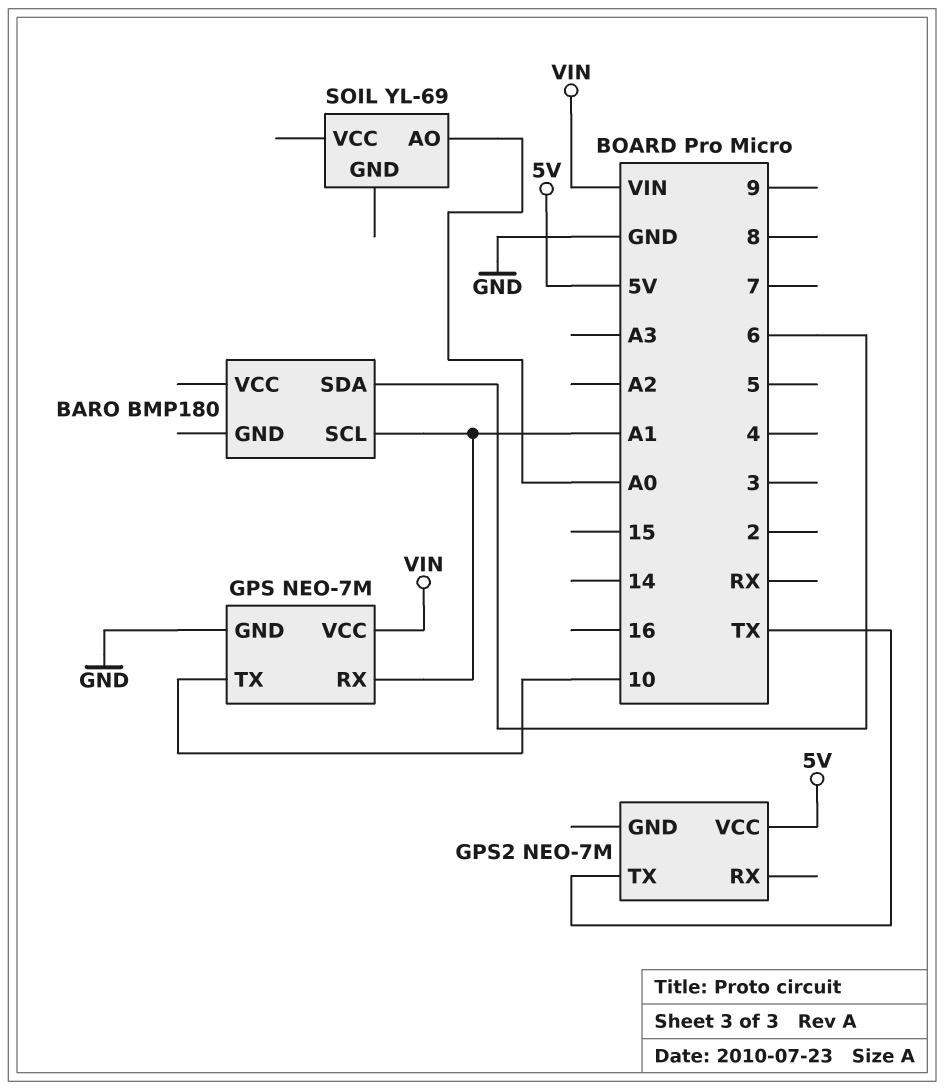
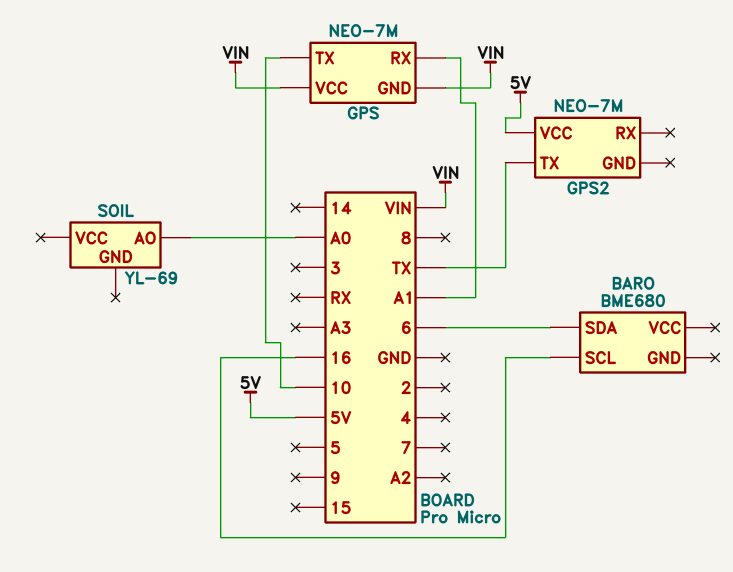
BARO: BMP180 -> BME680
BARO pin SCL: A1 -> 16
GPS pin GND: GND -> VIN

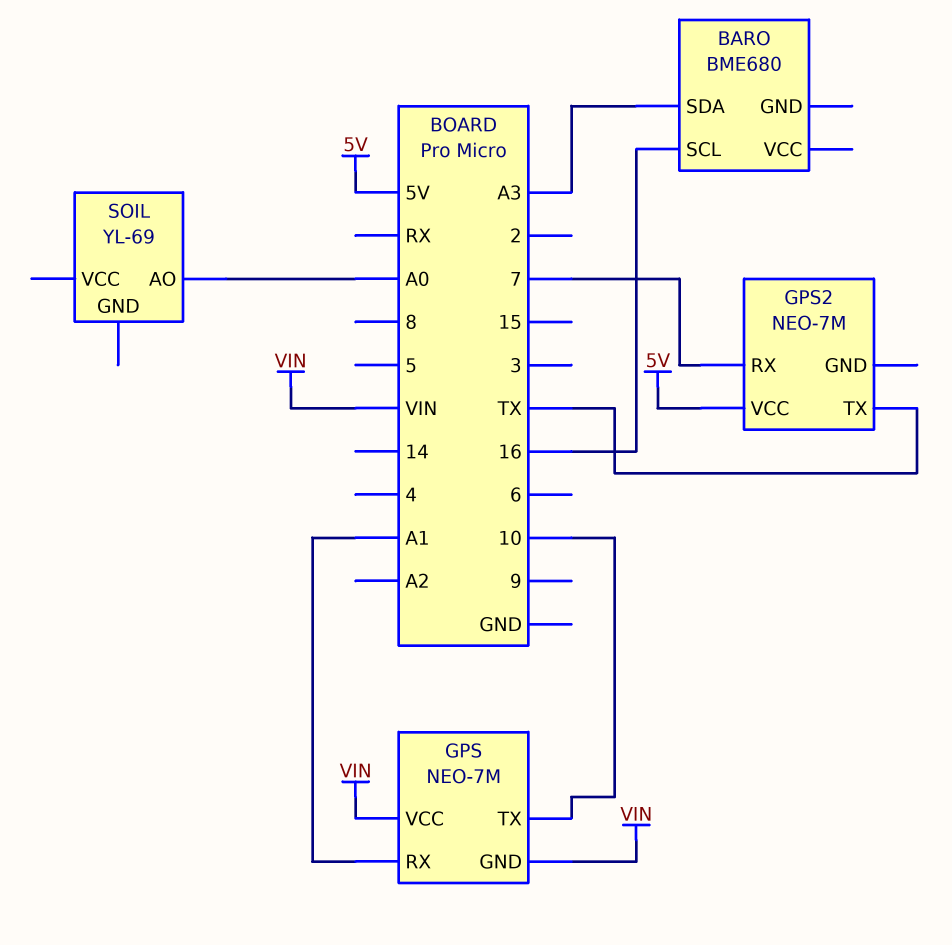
BARO pin SDA: 6 -> A3
GPS2 pin RX: none -> 7

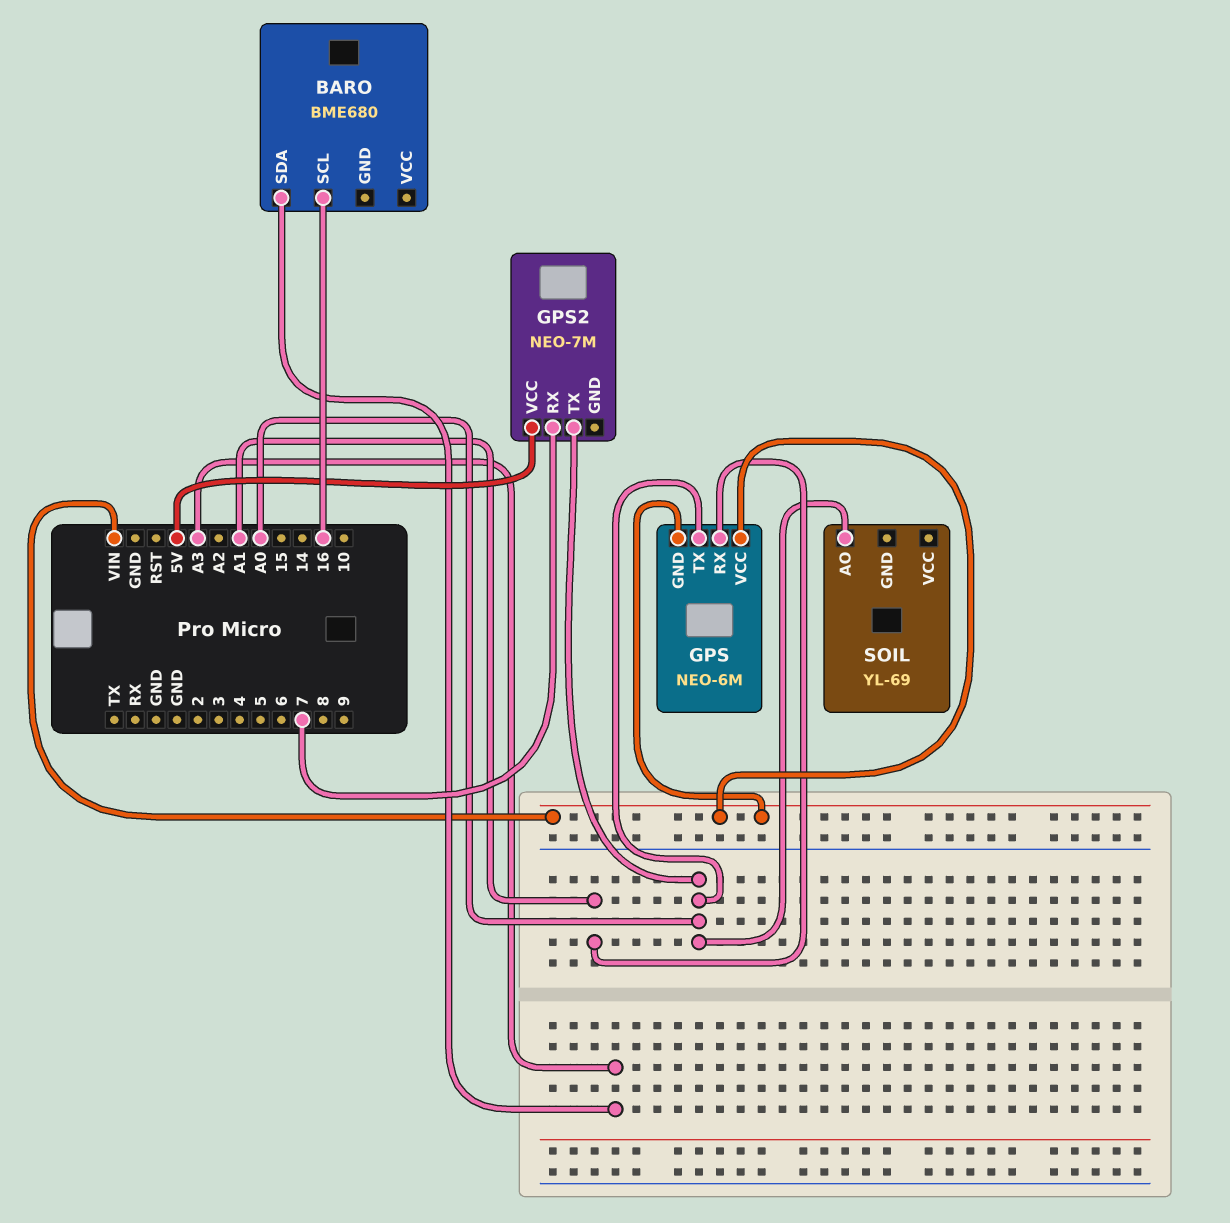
GPS: NEO-7M -> NEO-6M
GPS pin TX: 10 -> A0
GPS2 pin TX: TX -> A0

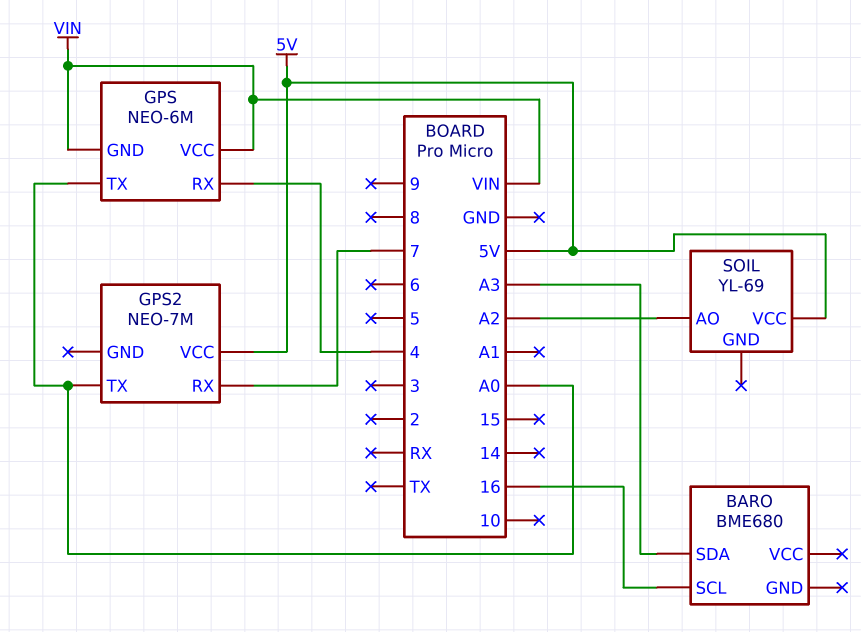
GPS pin RX: A1 -> 4
SOIL pin AO: A0 -> A2
SOIL pin VCC: none -> 5V

